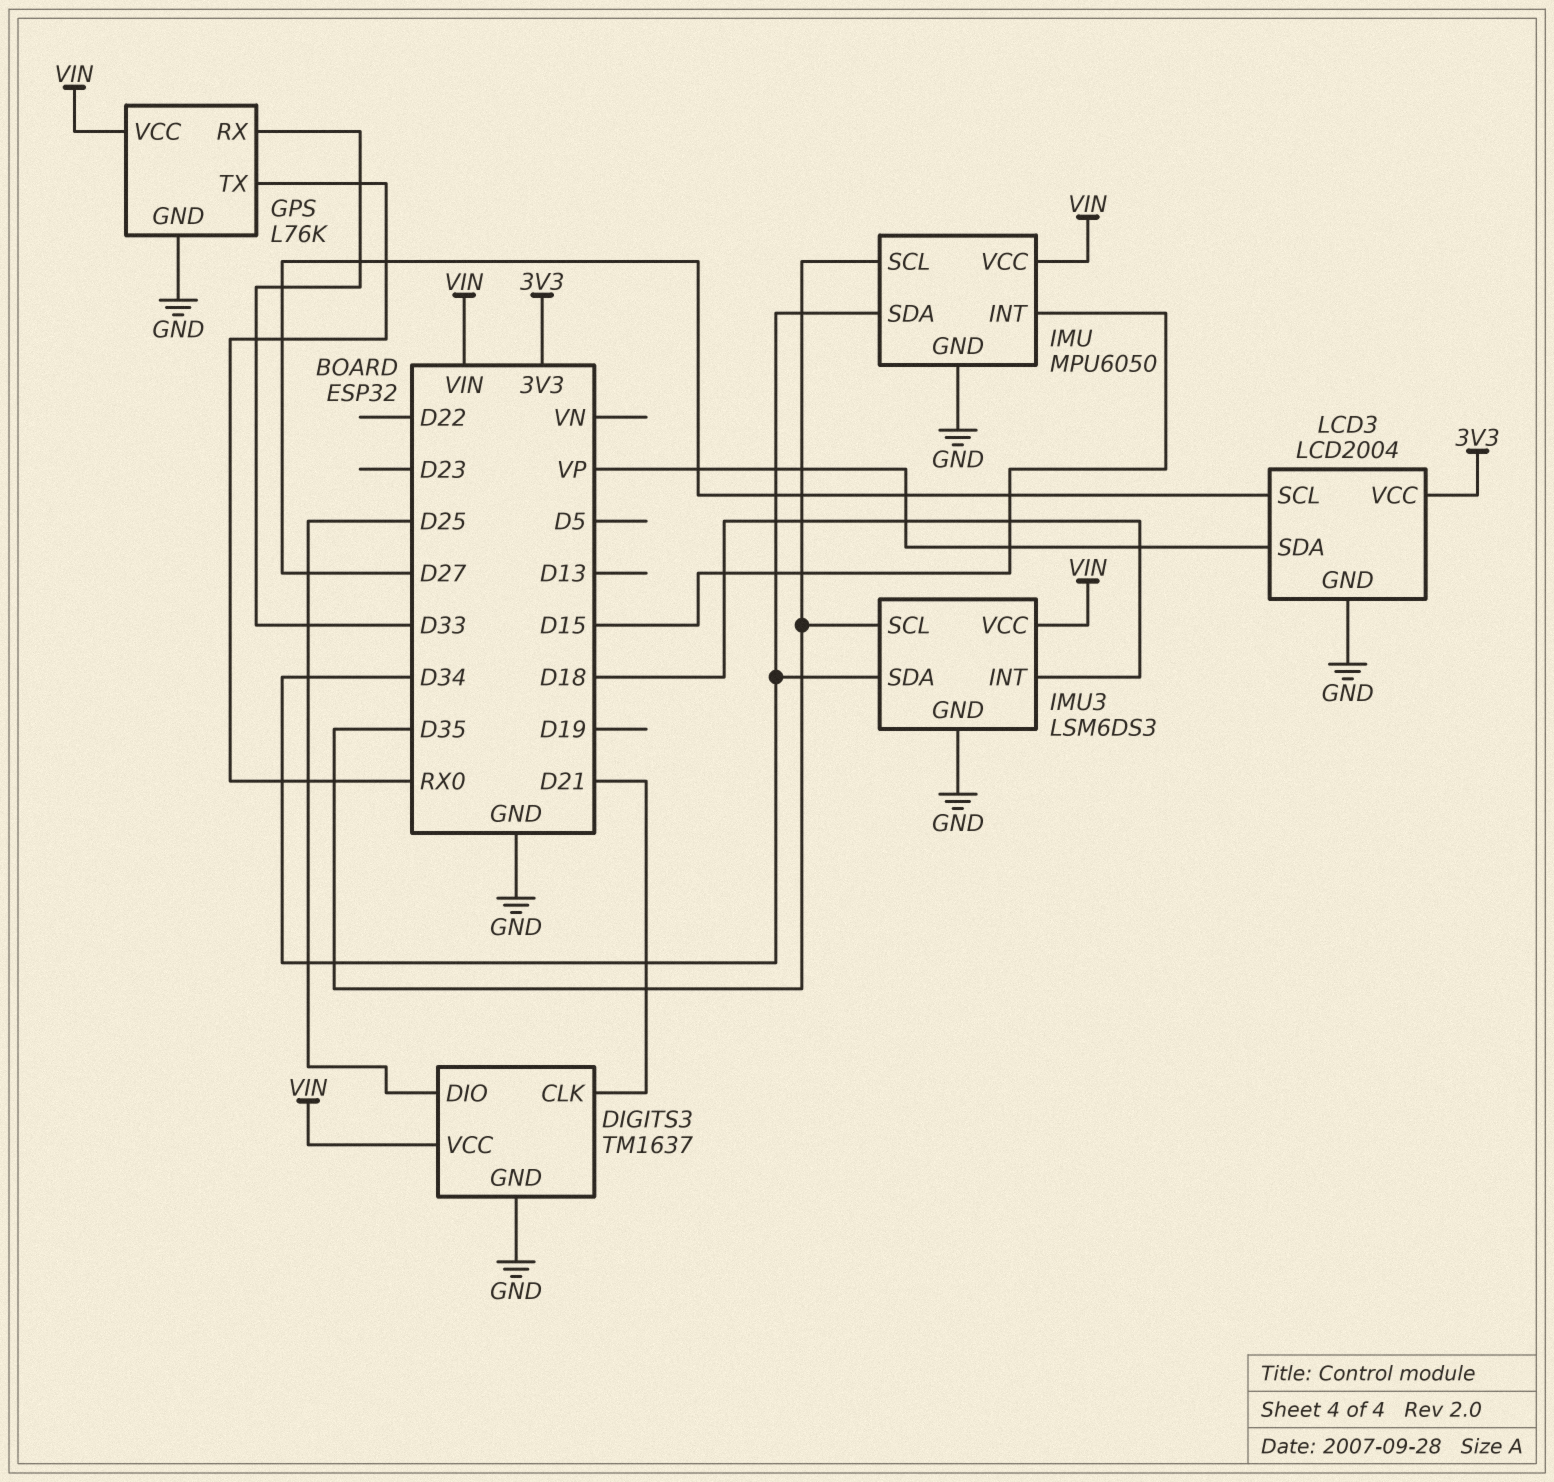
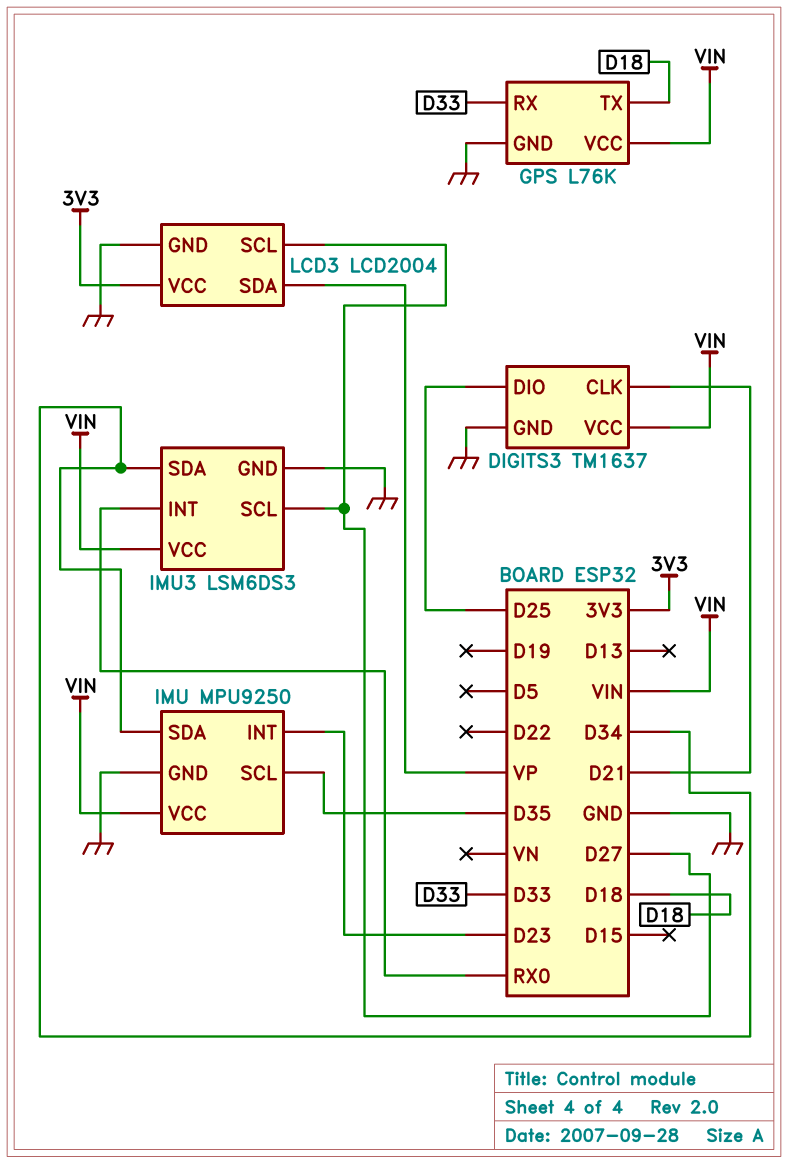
GPS pin TX: RX0 -> D18
IMU: MPU6050 -> MPU9250
IMU pin INT: D15 -> D23
IMU3 pin INT: D18 -> RX0
IMU3 pin SCL: D35 -> D27

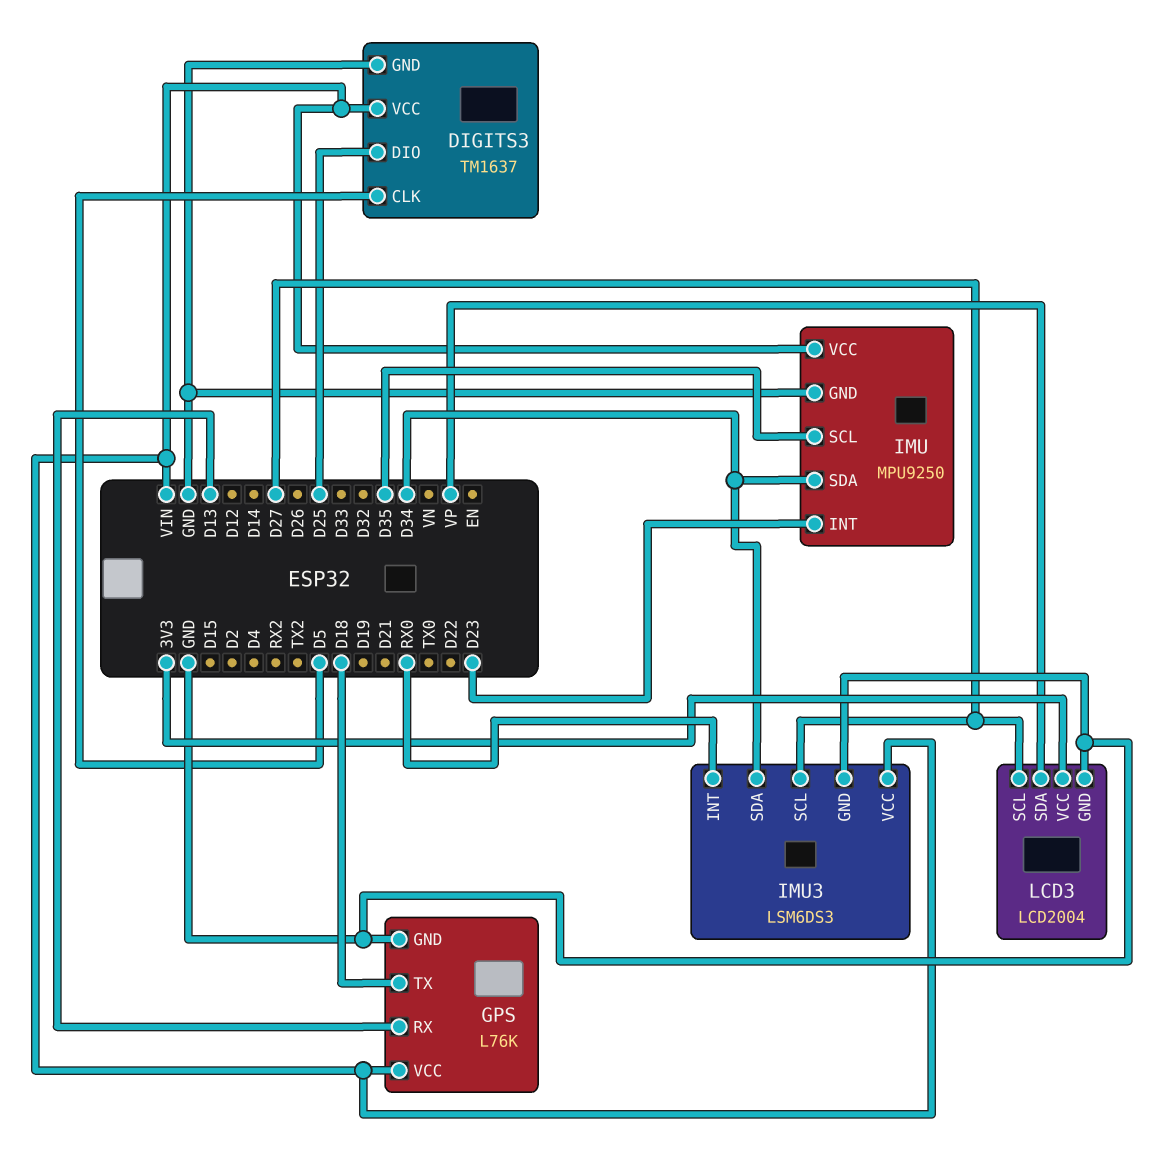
DIGITS3 pin CLK: D21 -> D5
GPS pin RX: D33 -> D13

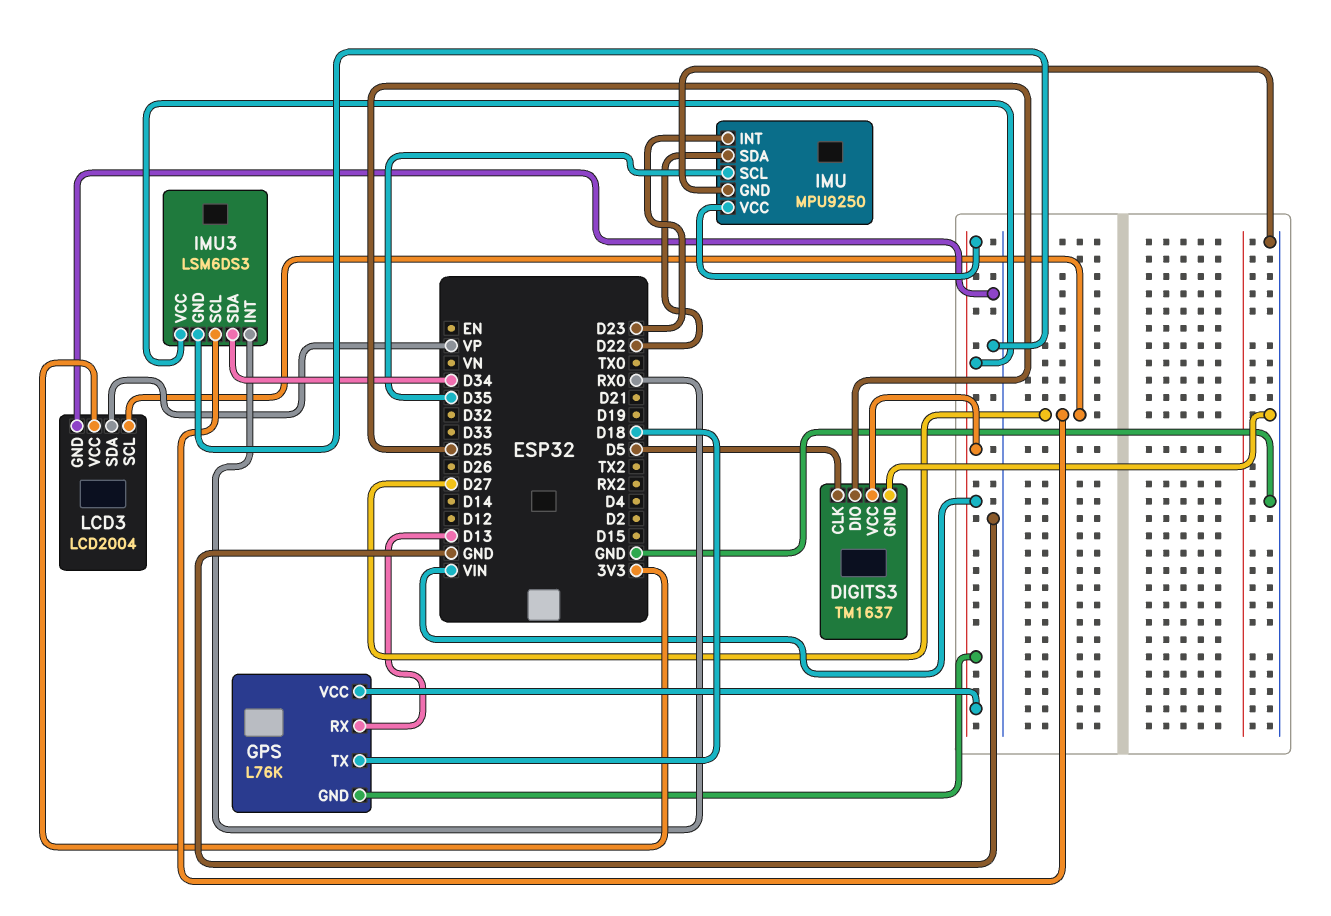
GPS pin GND: GND -> VIN
IMU pin SDA: D34 -> D22

